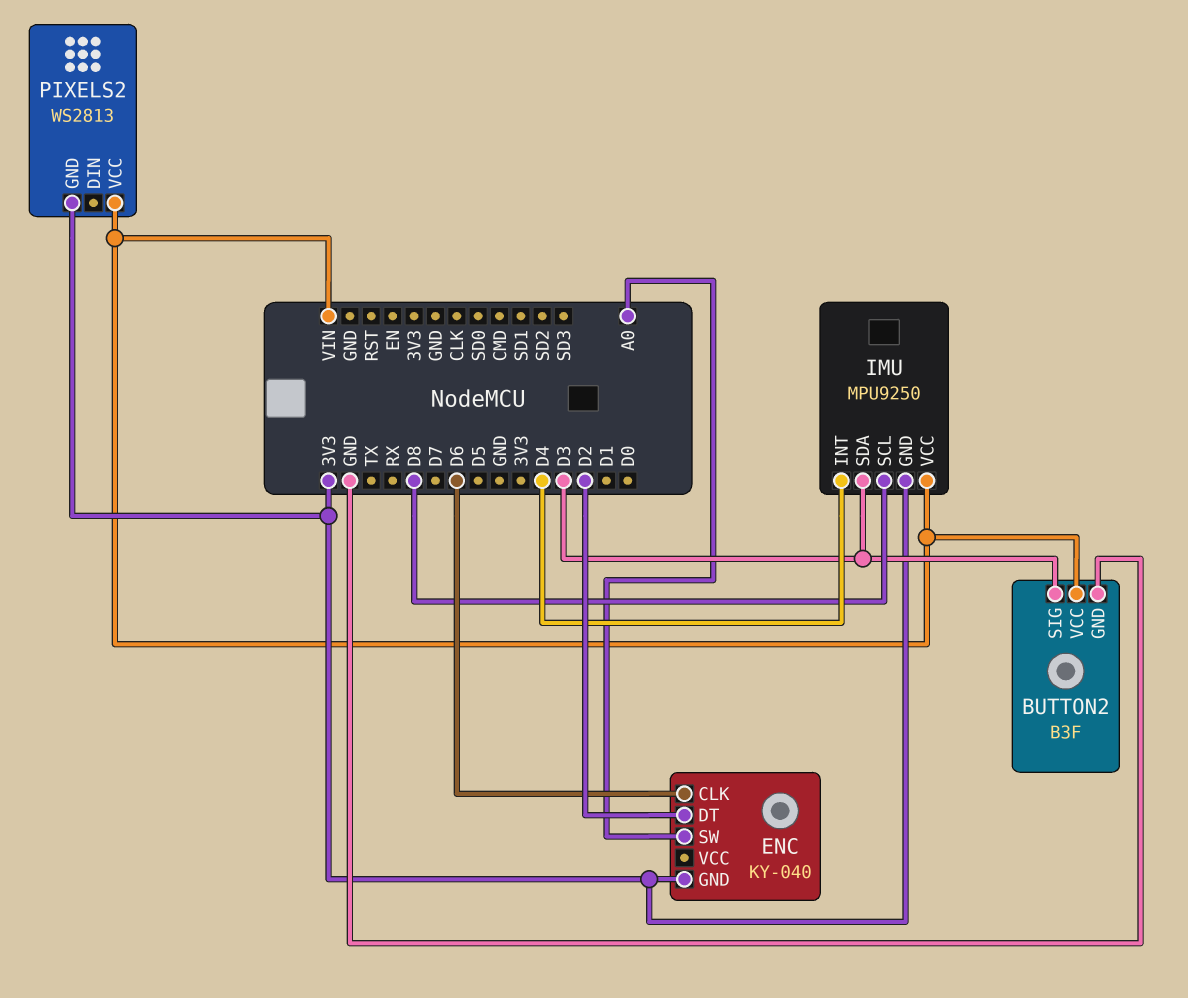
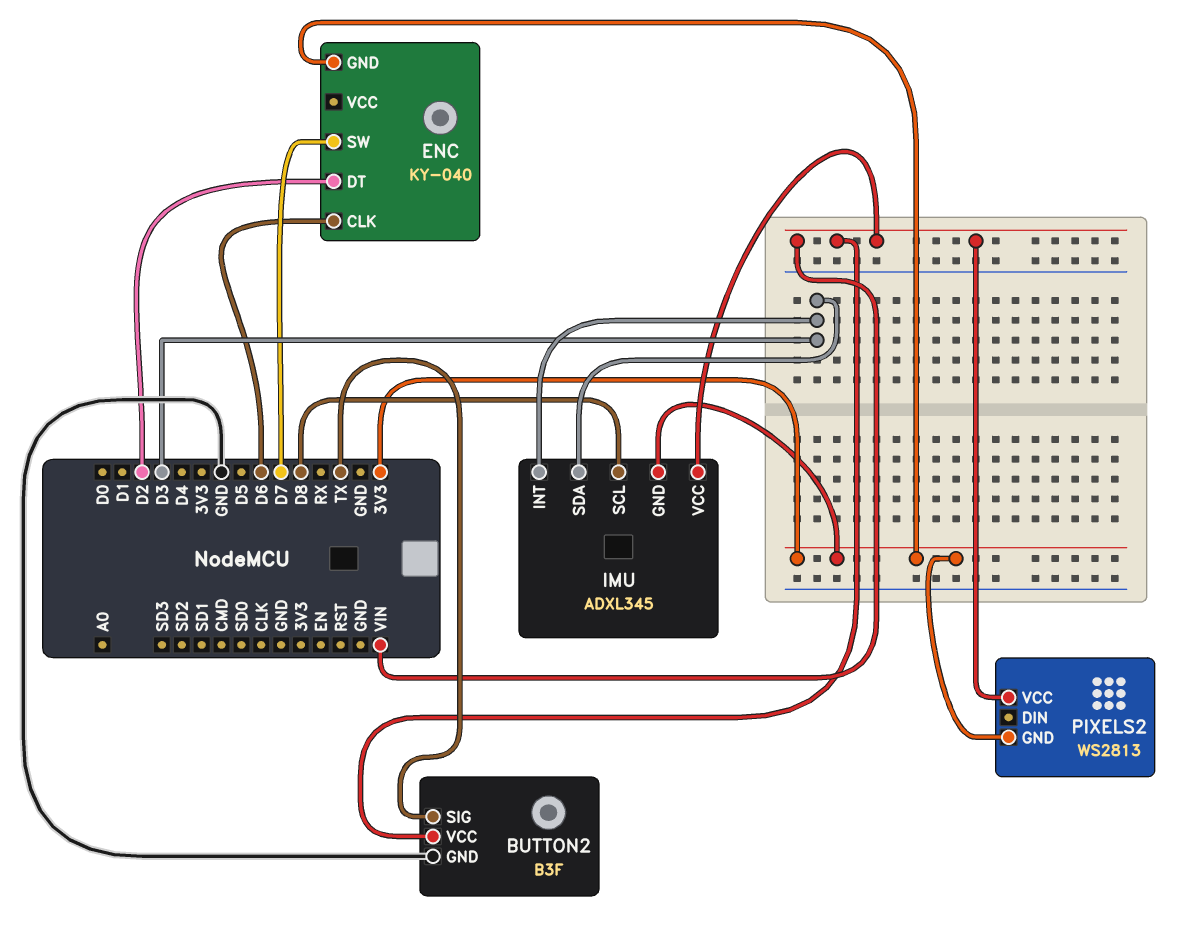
BUTTON2 pin SIG: D3 -> TX
ENC pin SW: A0 -> D7
IMU: MPU9250 -> ADXL345
IMU pin INT: D4 -> D3

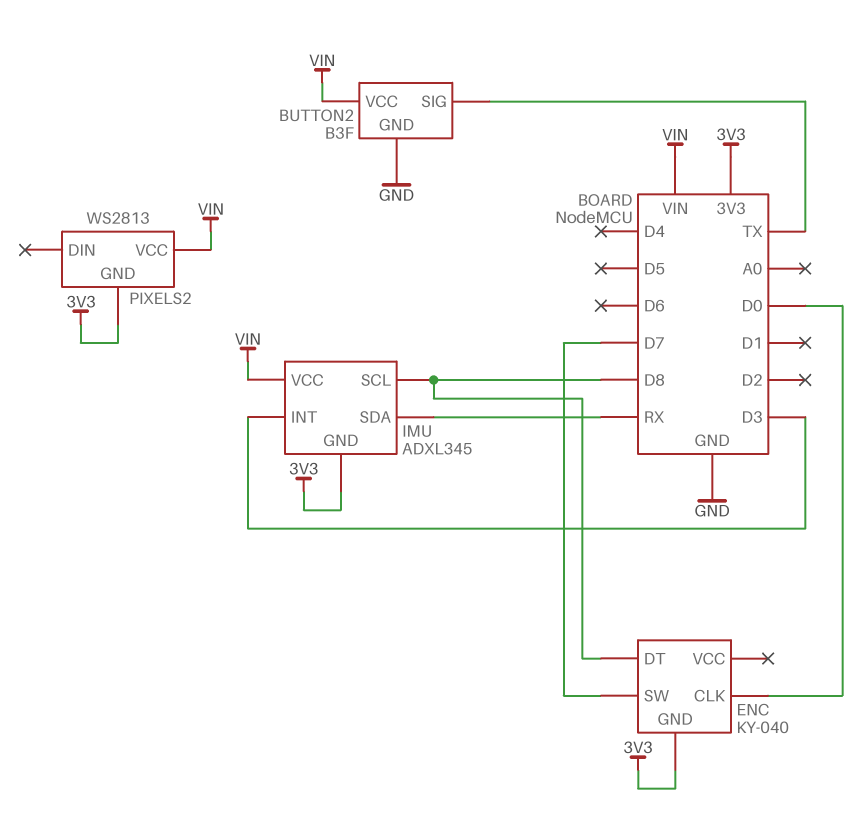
ENC pin CLK: D6 -> D0
ENC pin DT: D2 -> D8
IMU pin SDA: D3 -> RX

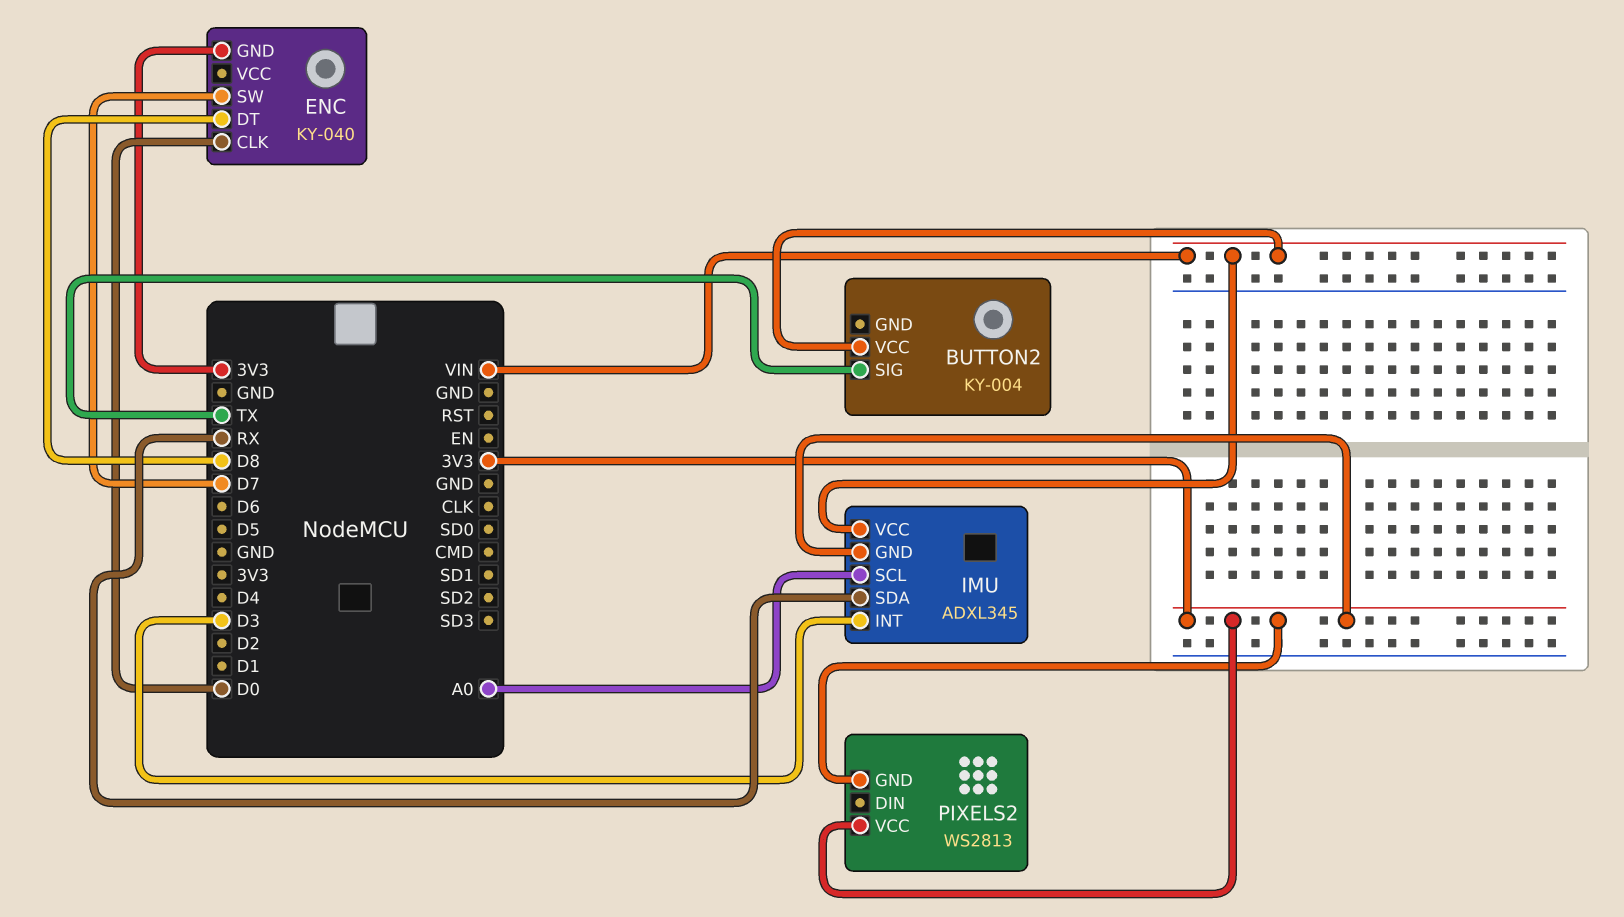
BUTTON2: B3F -> KY-004
BUTTON2 pin GND: GND -> none
IMU pin SCL: D8 -> A0
PIXELS2 pin VCC: VIN -> 3V3

